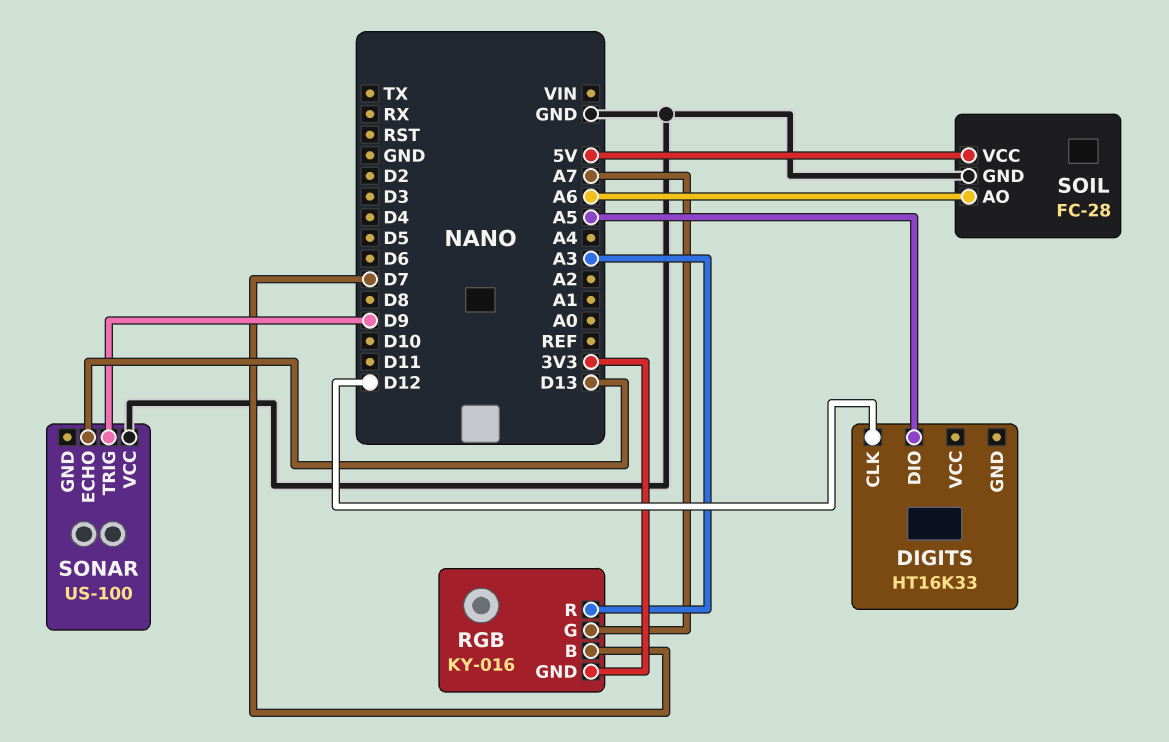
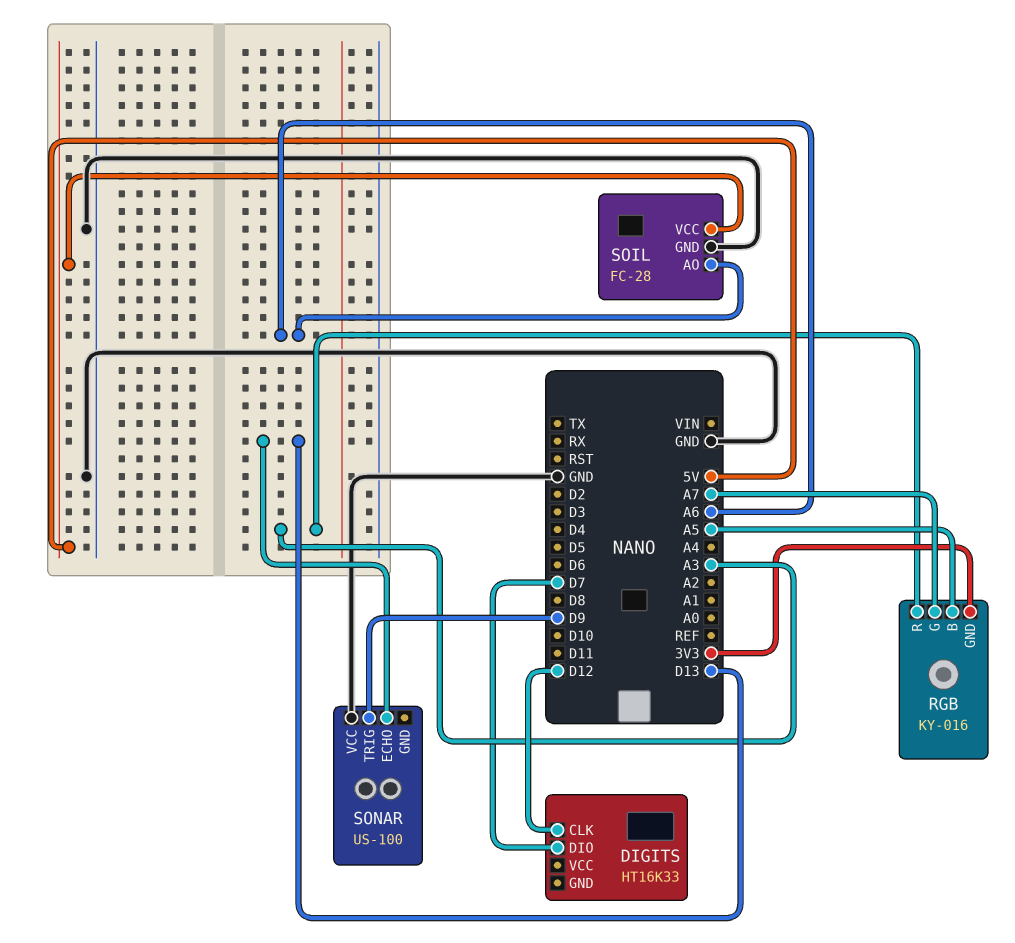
DIGITS pin DIO: A5 -> D7
RGB pin B: D7 -> A5

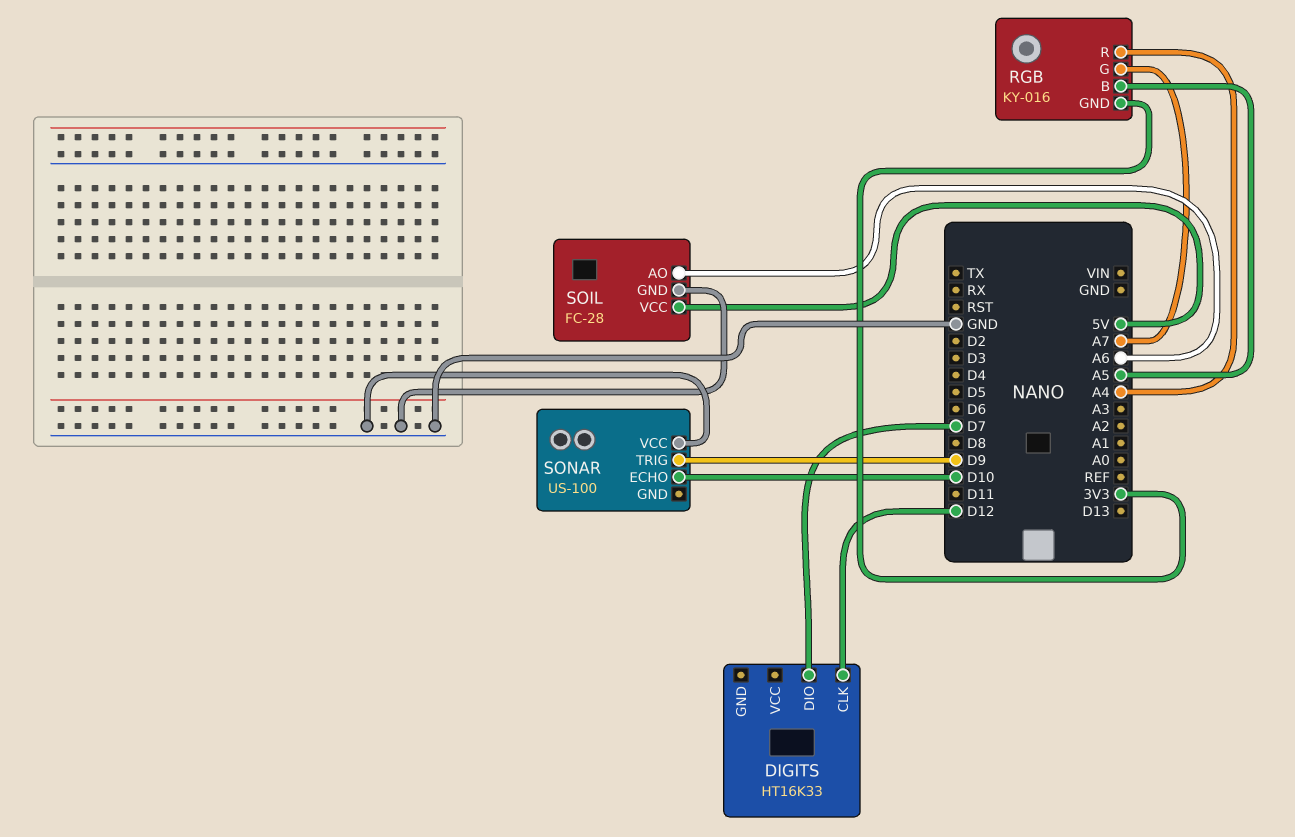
RGB pin R: A3 -> A4
SONAR pin ECHO: D13 -> D10

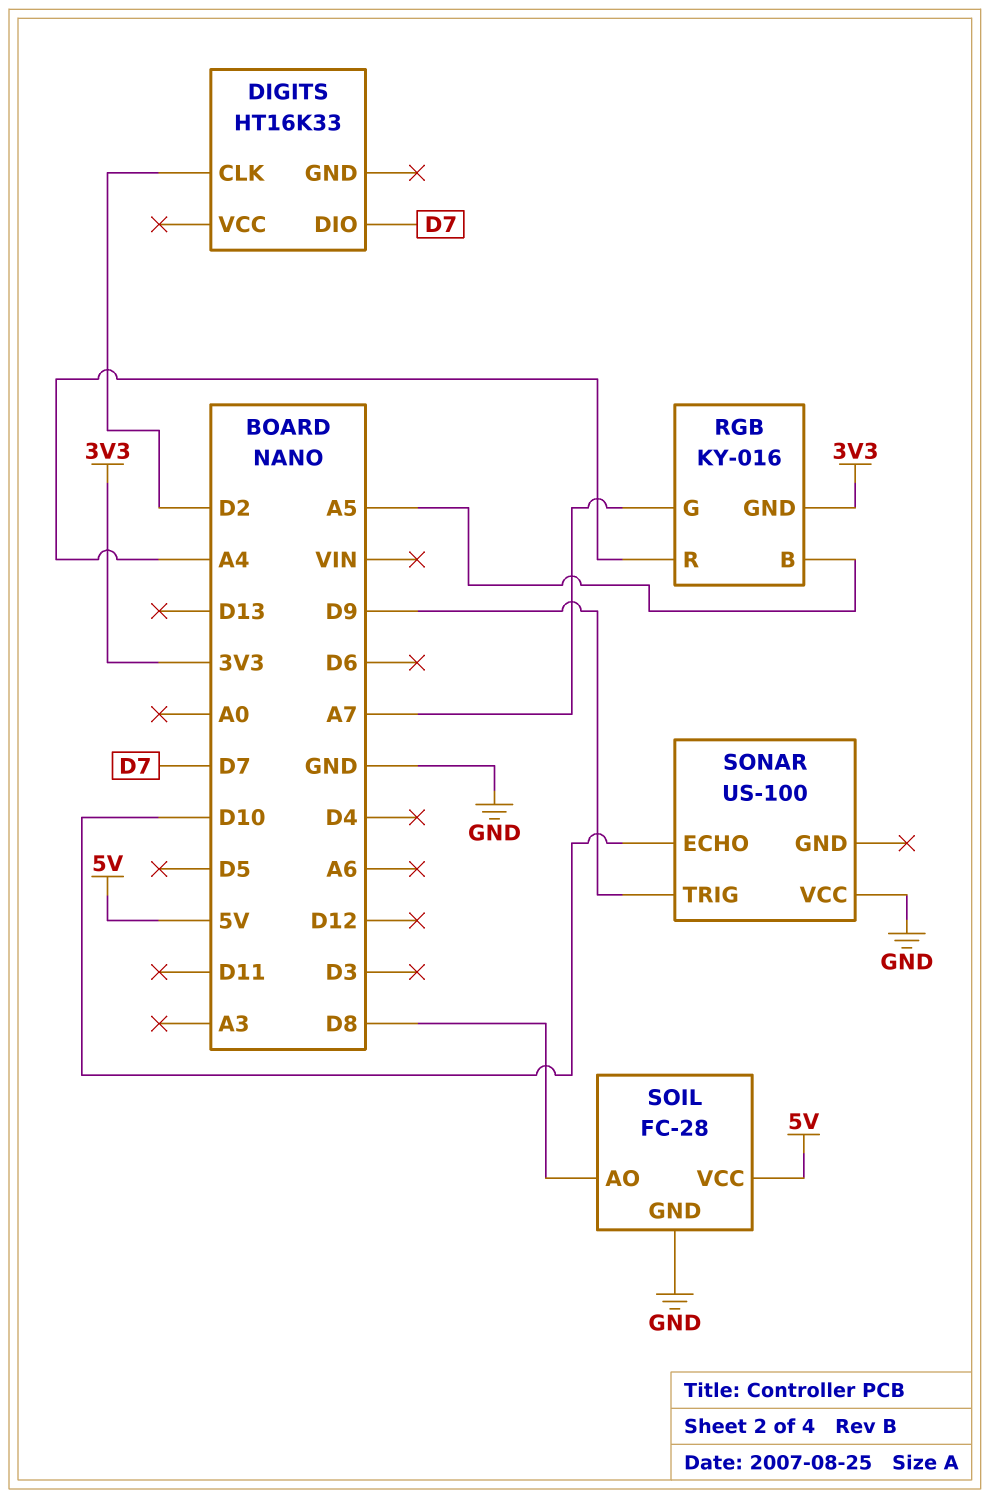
DIGITS pin CLK: D12 -> D2
SOIL pin AO: A6 -> D8

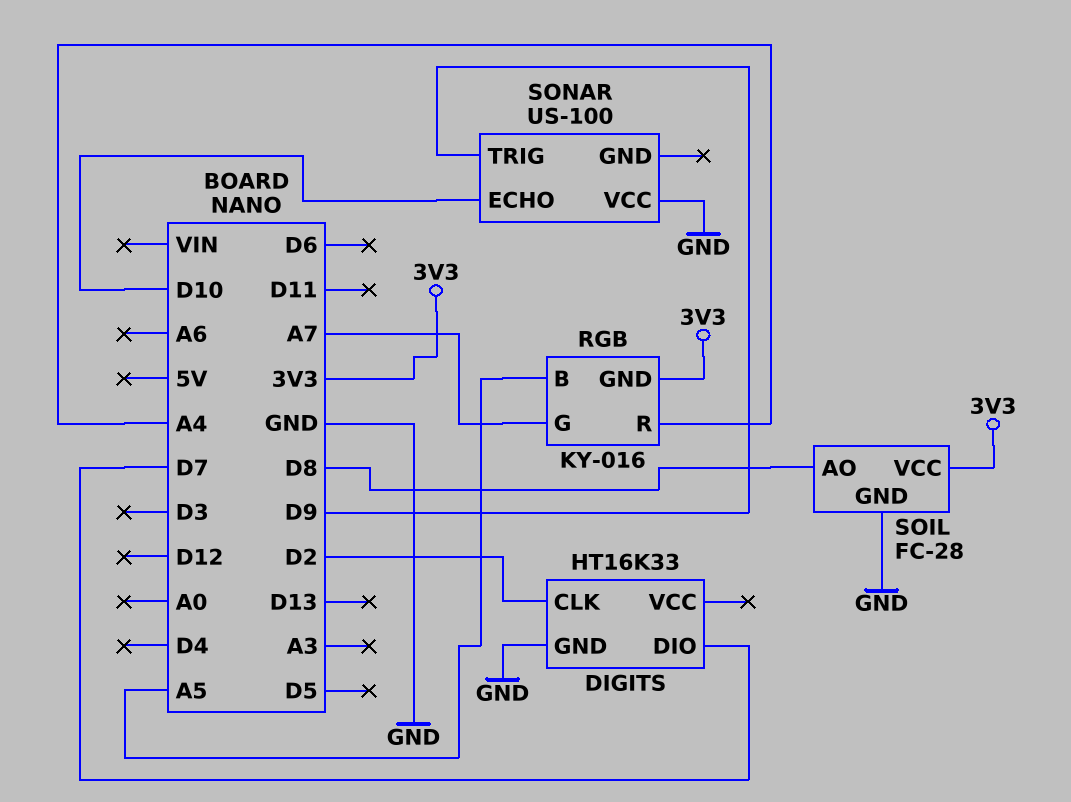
DIGITS pin GND: none -> GND
SOIL pin VCC: 5V -> 3V3

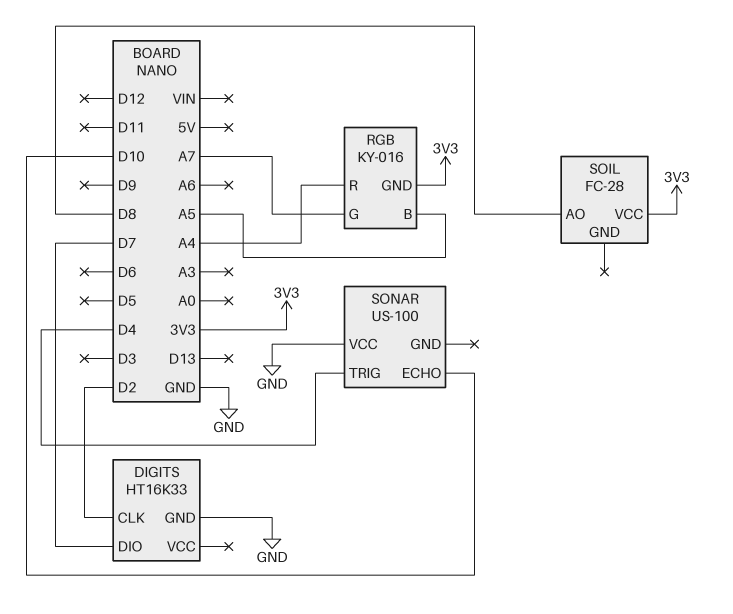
SOIL pin GND: GND -> none
SONAR pin TRIG: D9 -> D4

